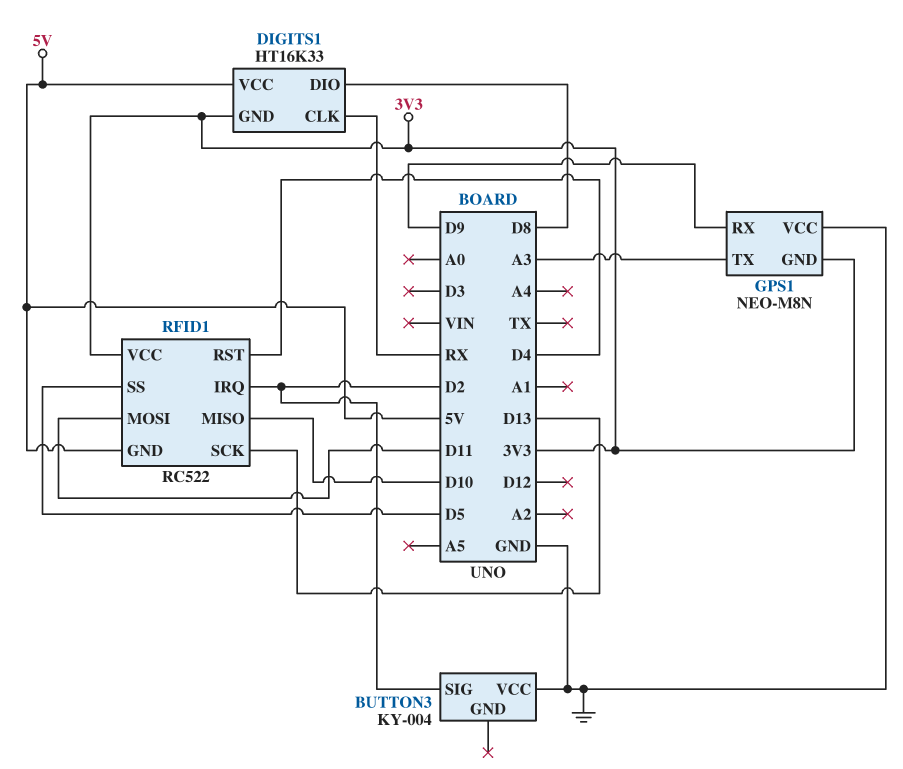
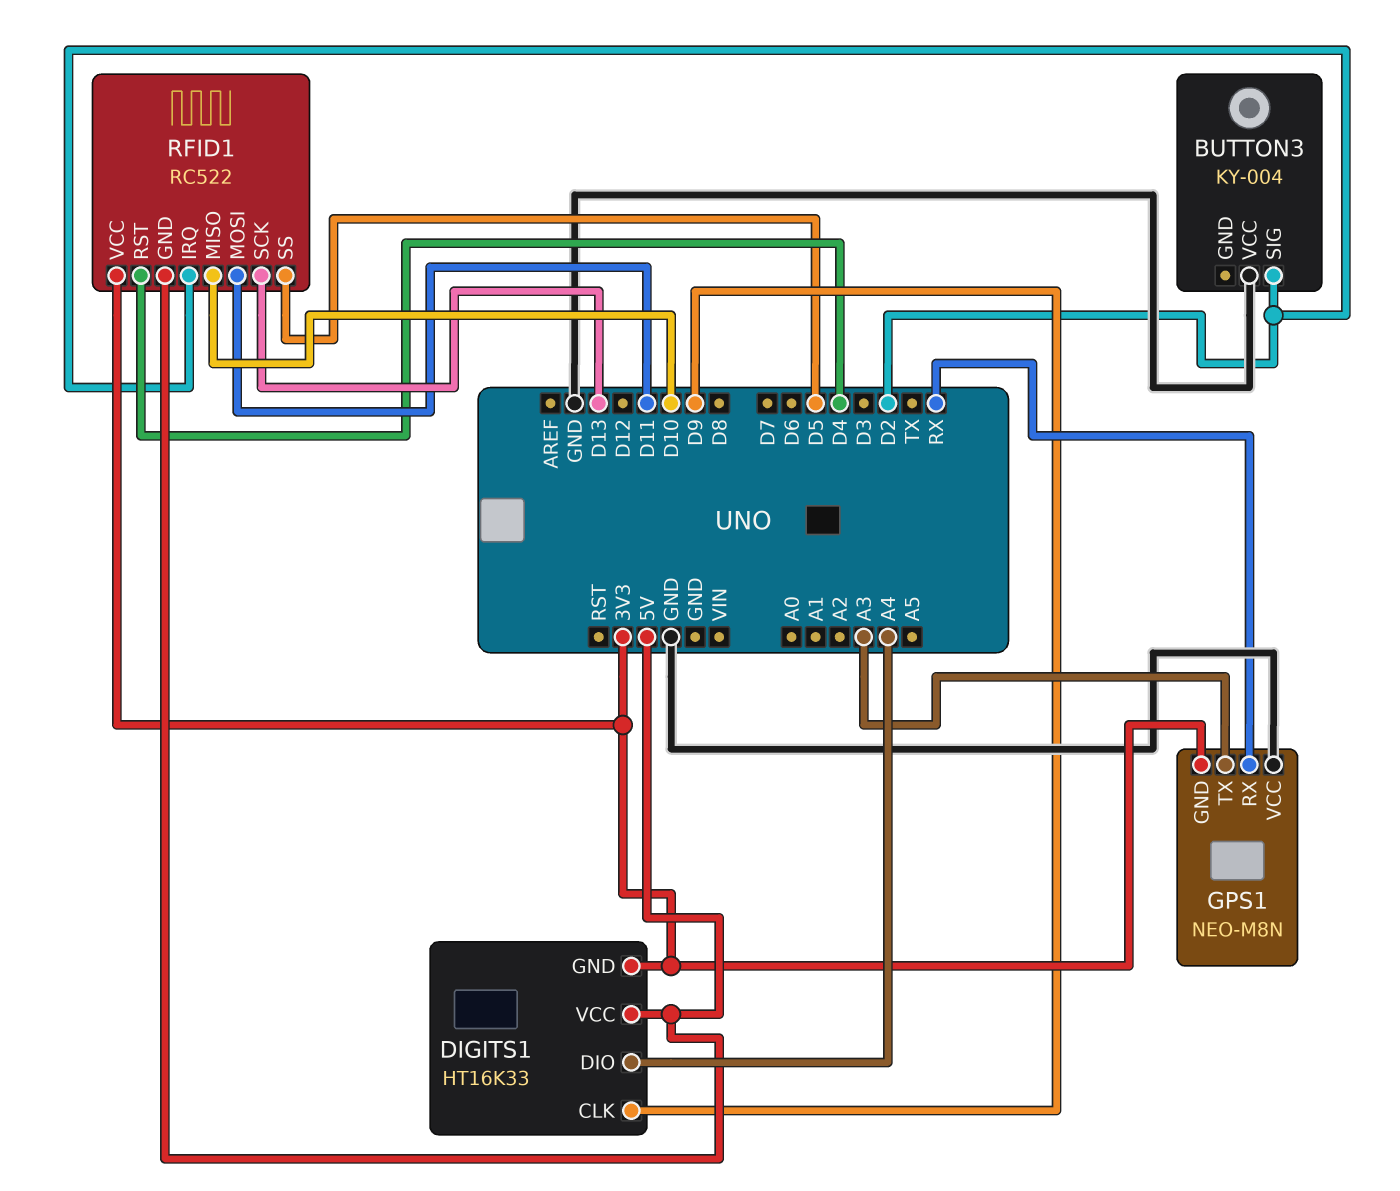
DIGITS1 pin CLK: RX -> D9
DIGITS1 pin DIO: D8 -> A4
GPS1 pin RX: D9 -> RX

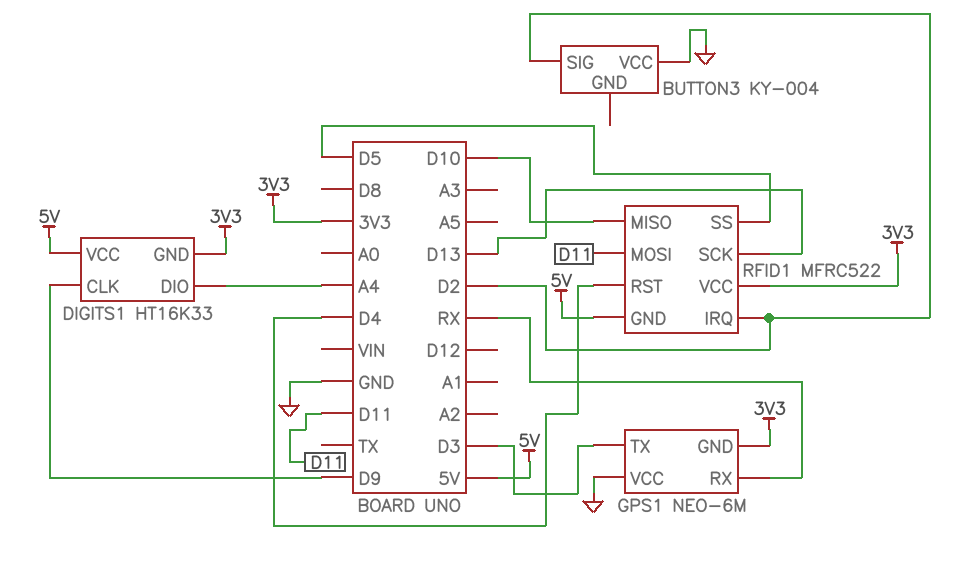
GPS1: NEO-M8N -> NEO-6M
GPS1 pin TX: A3 -> D3
RFID1: RC522 -> MFRC522

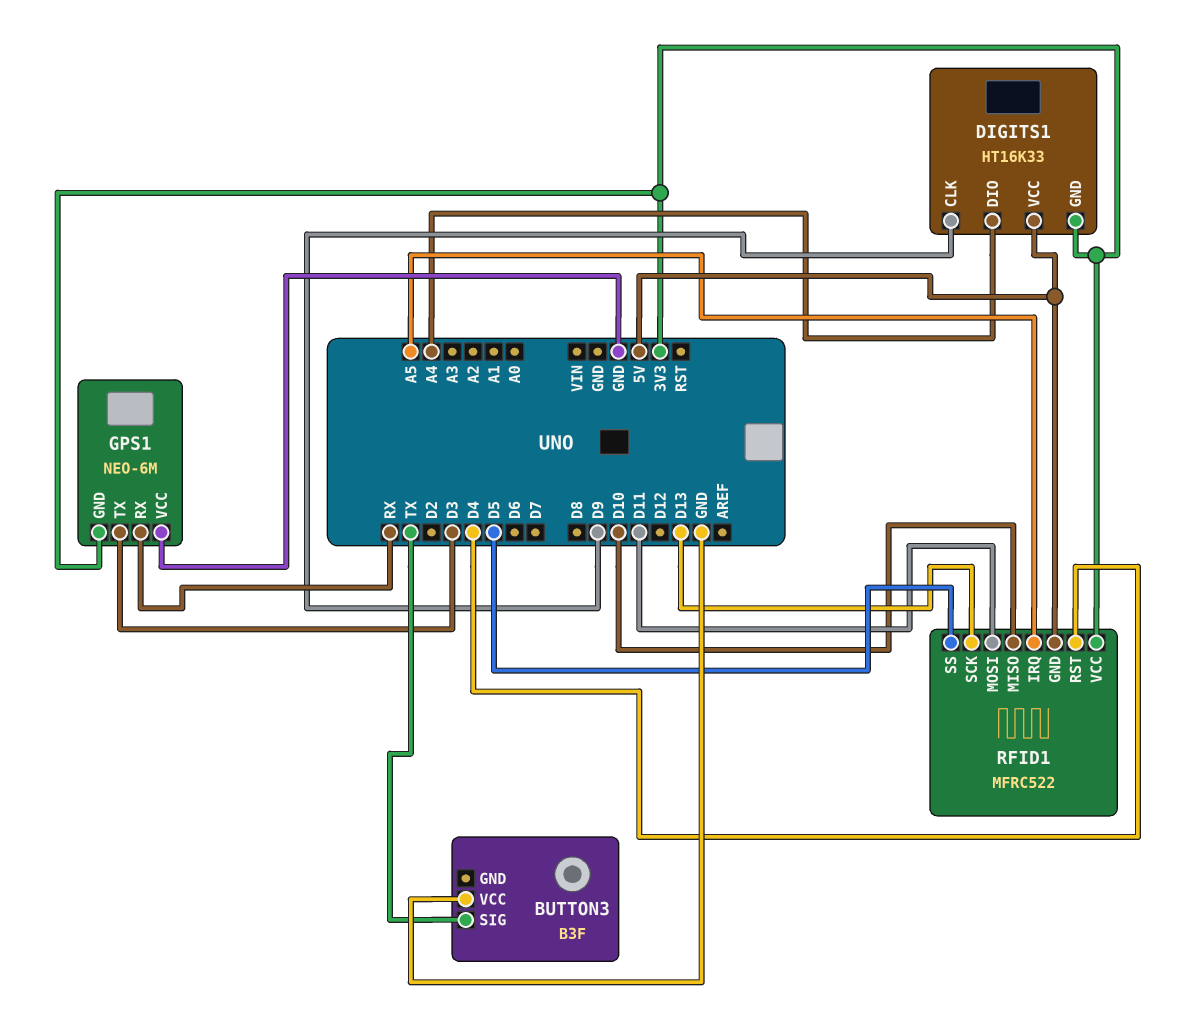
BUTTON3: KY-004 -> B3F
BUTTON3 pin SIG: D2 -> TX
RFID1 pin IRQ: D2 -> A5

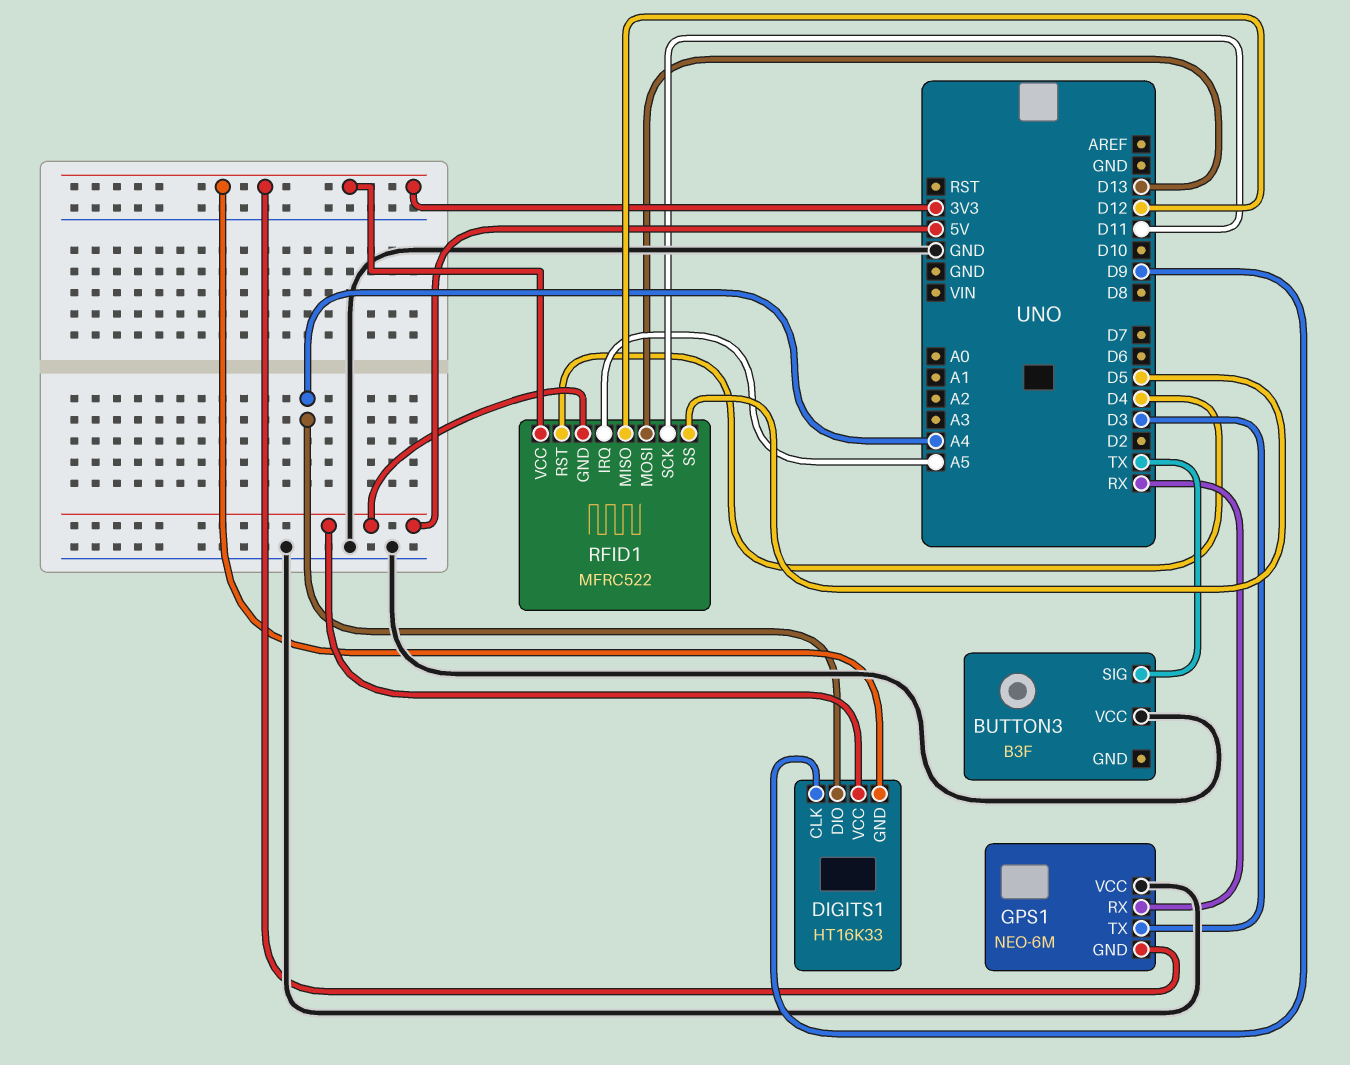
RFID1 pin MISO: D10 -> D12
RFID1 pin MOSI: D11 -> D13
RFID1 pin SCK: D13 -> D11

